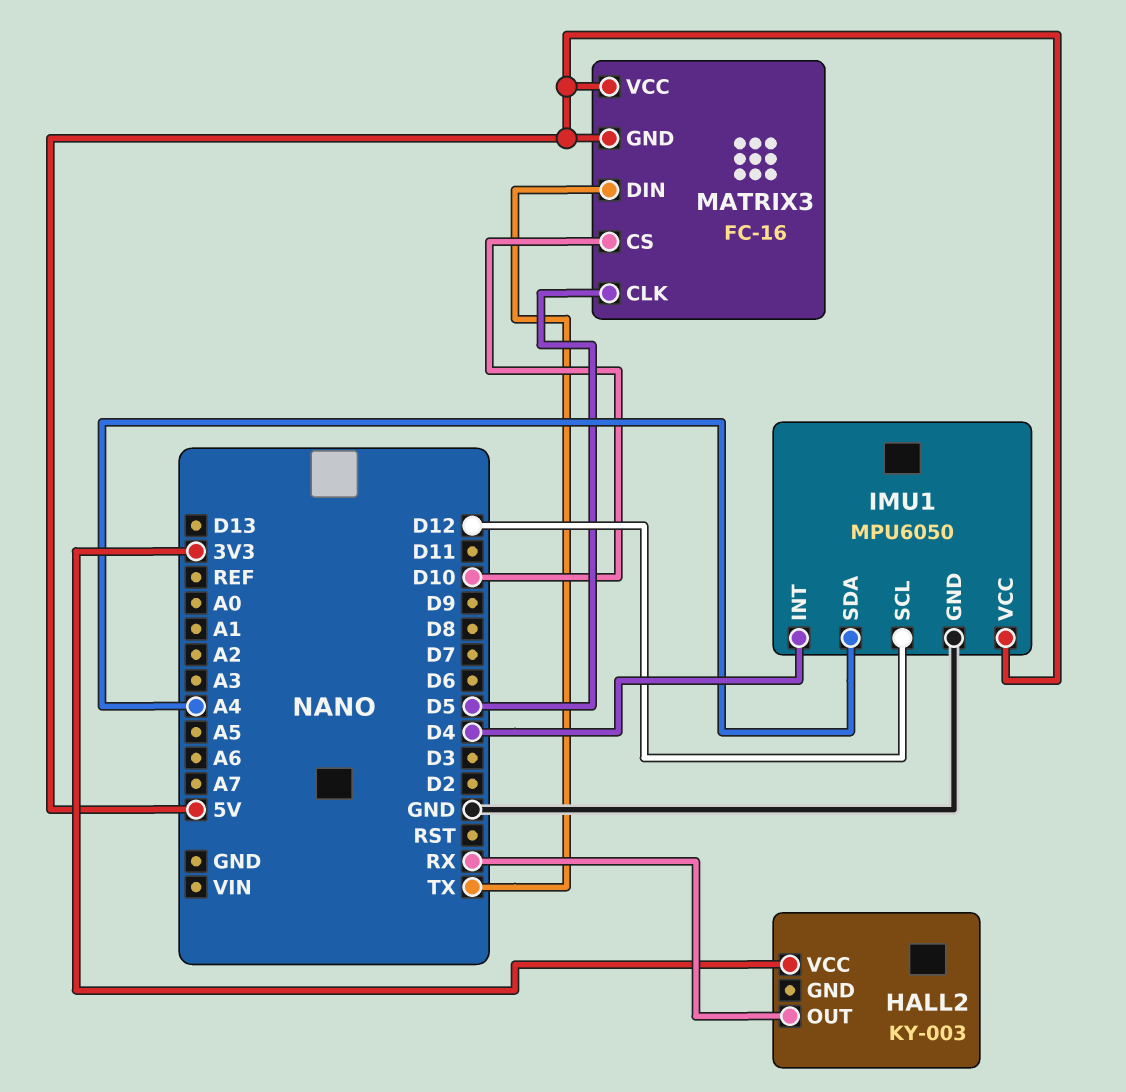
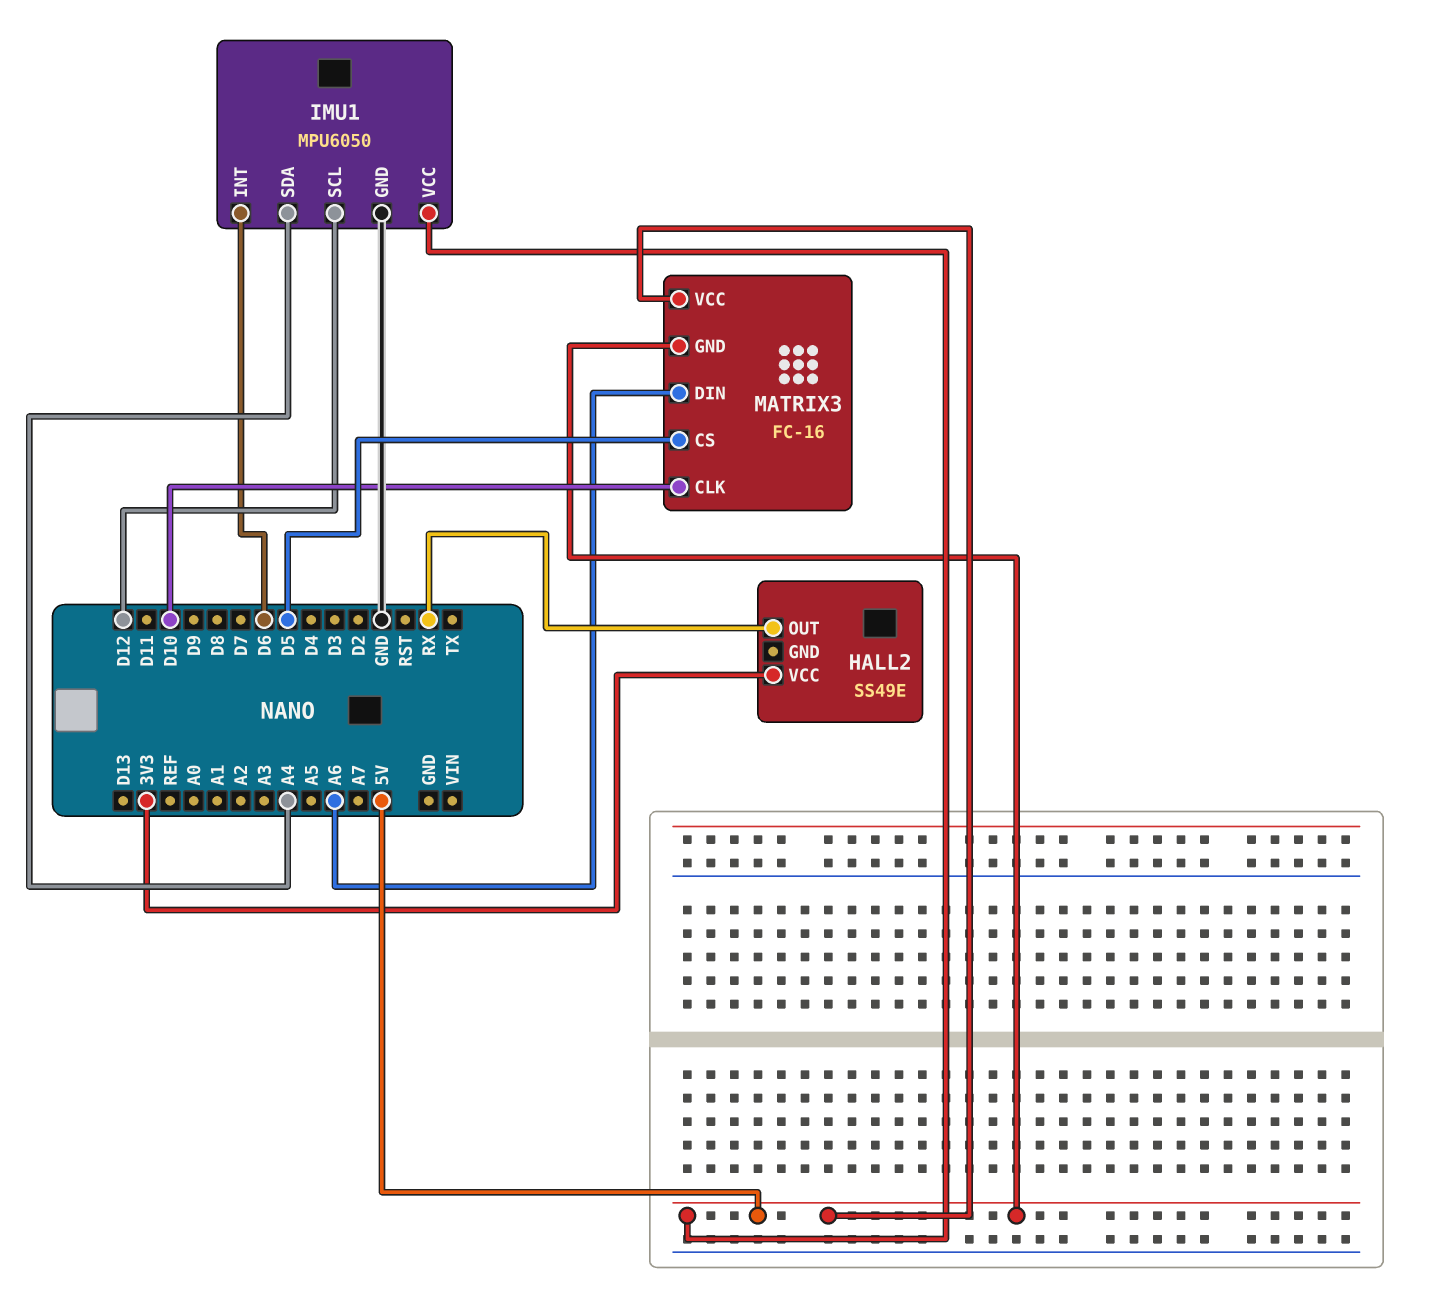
HALL2: KY-003 -> SS49E
IMU1 pin INT: D4 -> D6
MATRIX3 pin CLK: D5 -> D10
MATRIX3 pin CS: D10 -> D5
MATRIX3 pin DIN: TX -> A6

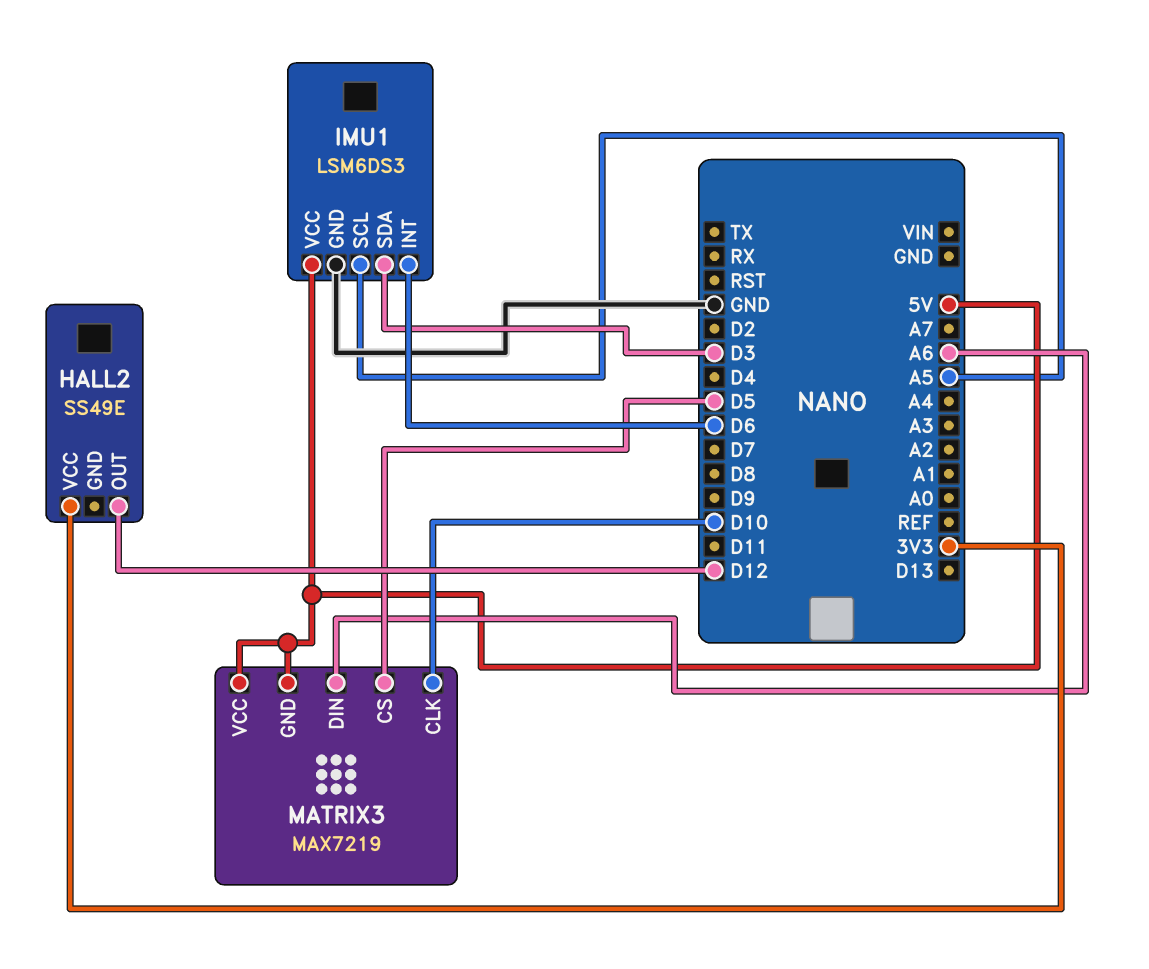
HALL2 pin OUT: RX -> D12
IMU1: MPU6050 -> LSM6DS3
IMU1 pin SCL: D12 -> A5
IMU1 pin SDA: A4 -> D3
MATRIX3: FC-16 -> MAX7219

